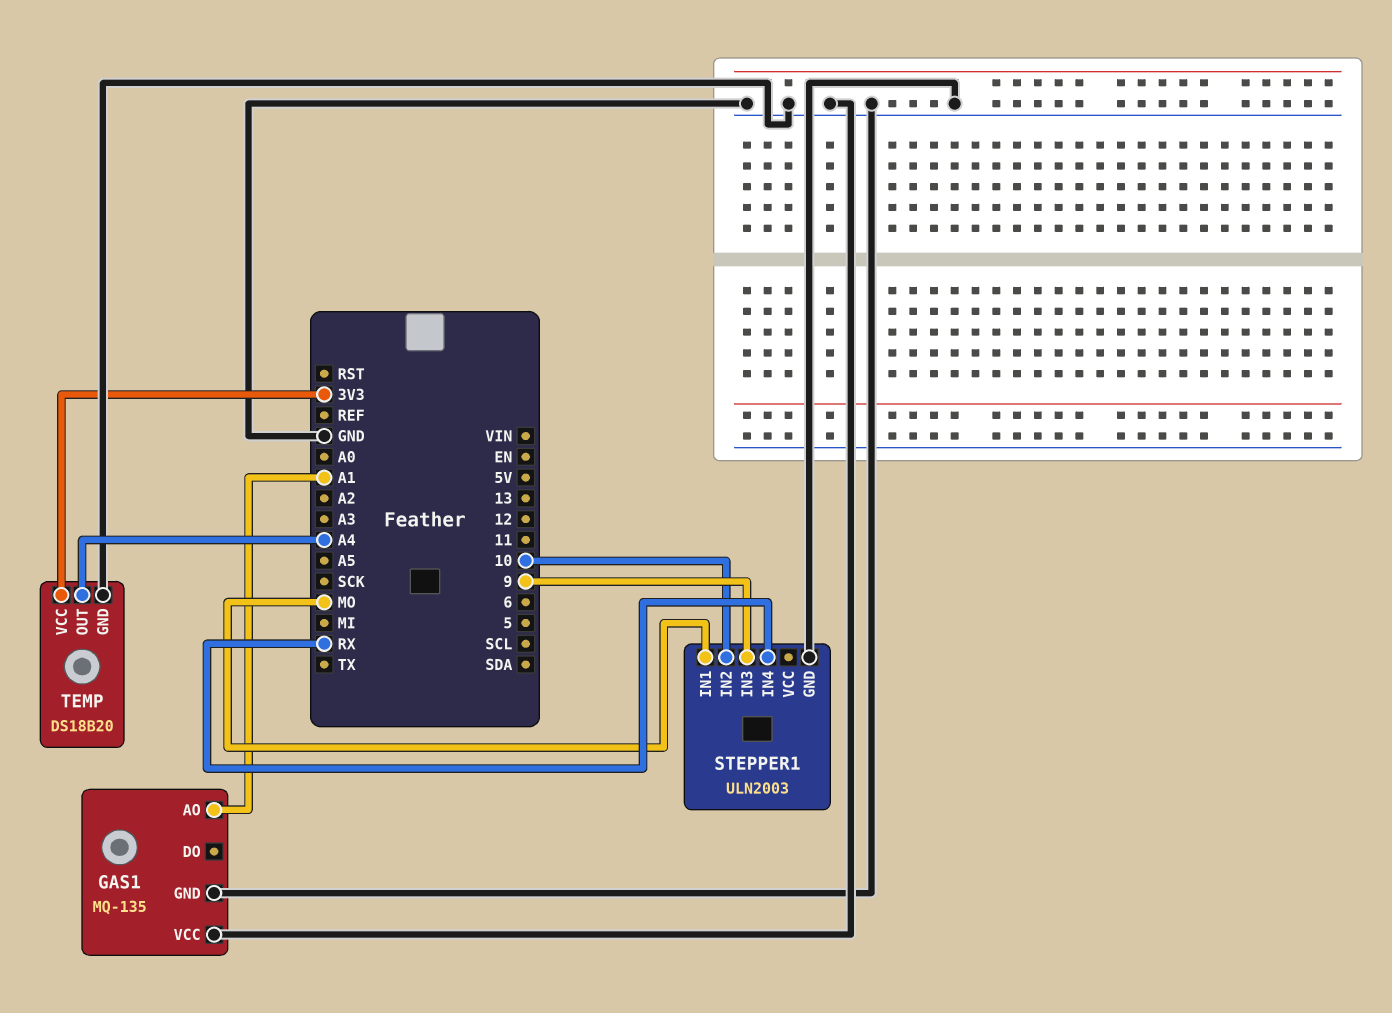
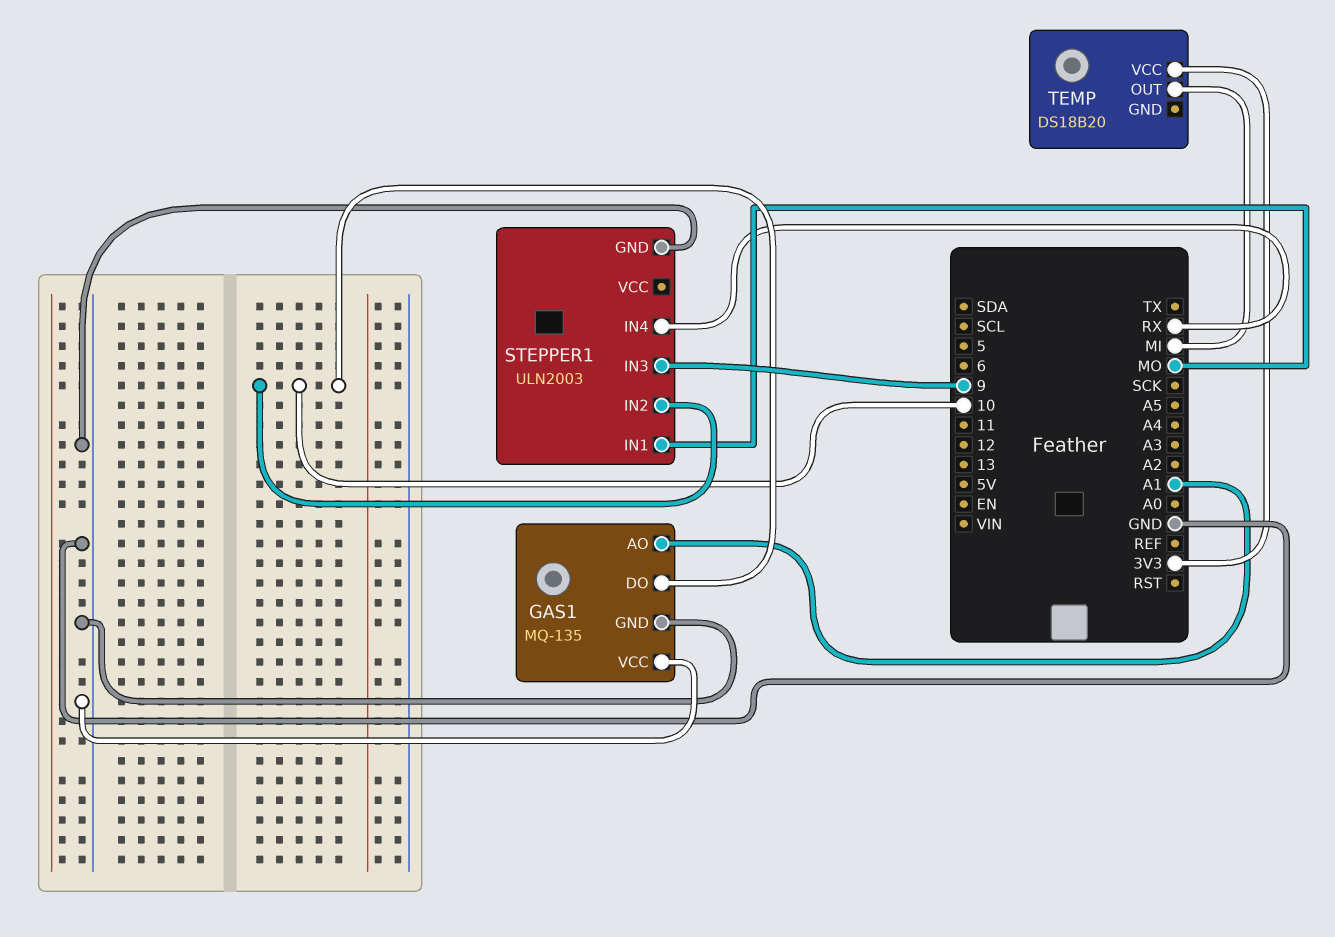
GAS1 pin DO: none -> 10
TEMP pin GND: GND -> none
TEMP pin OUT: A4 -> MI

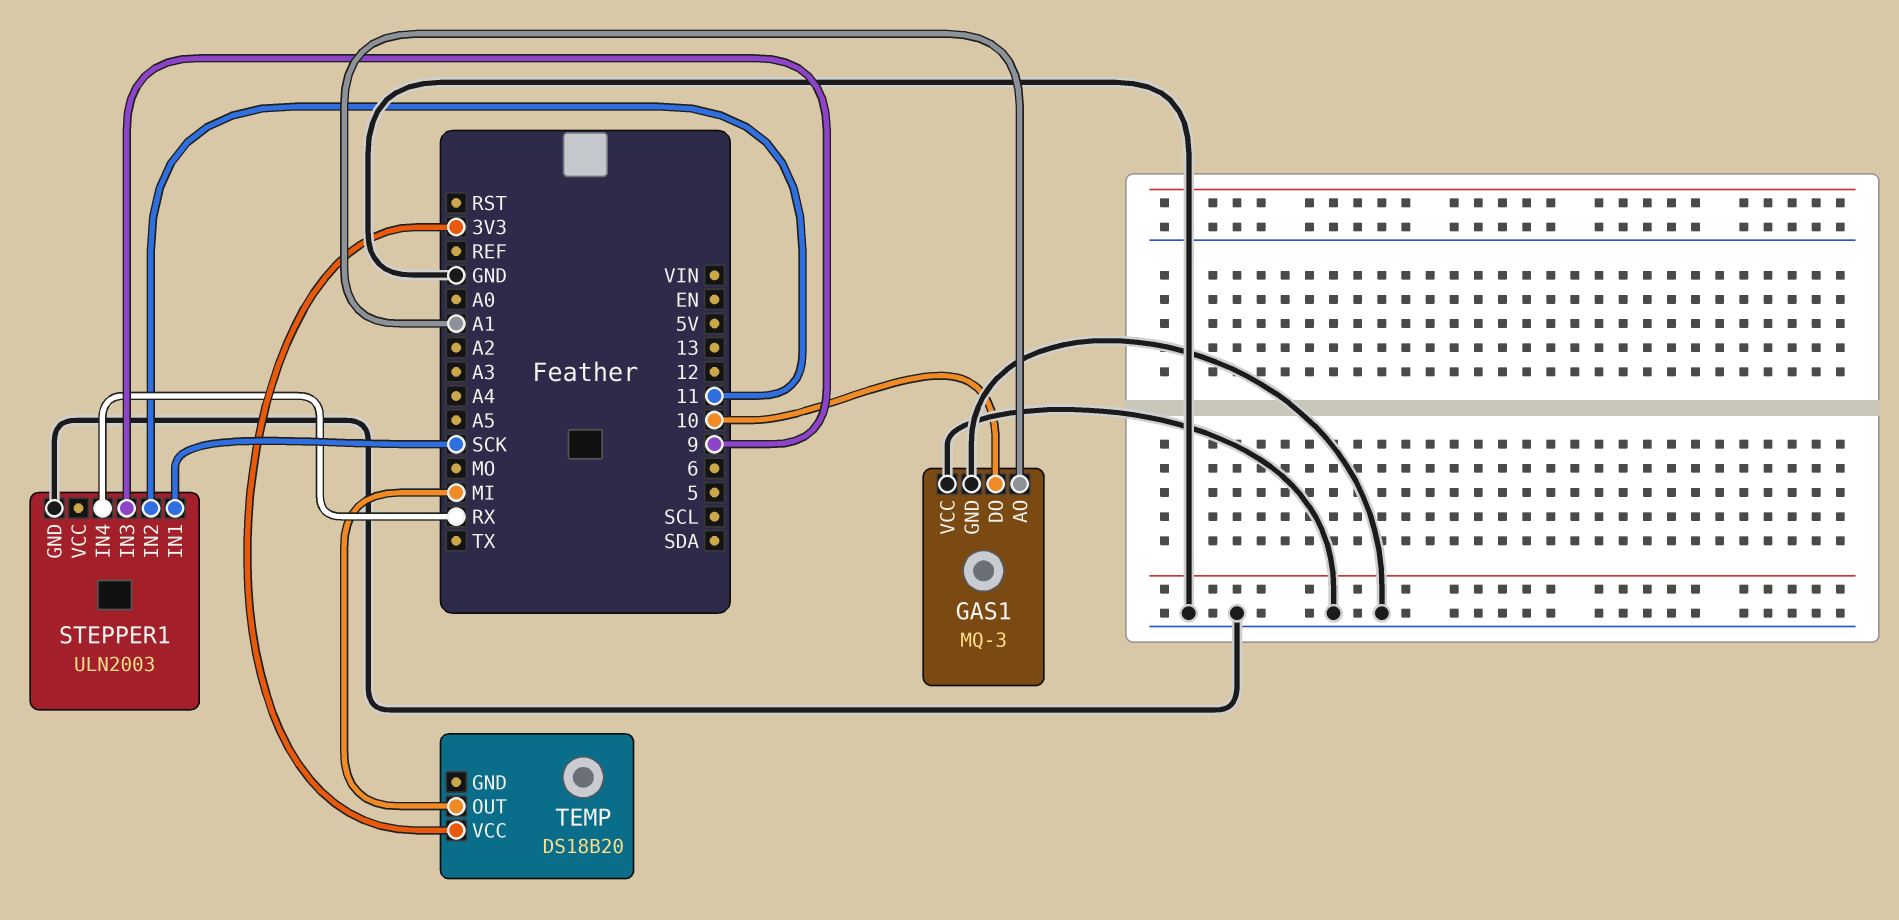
GAS1: MQ-135 -> MQ-3
STEPPER1 pin IN1: MO -> SCK
STEPPER1 pin IN2: 10 -> 11

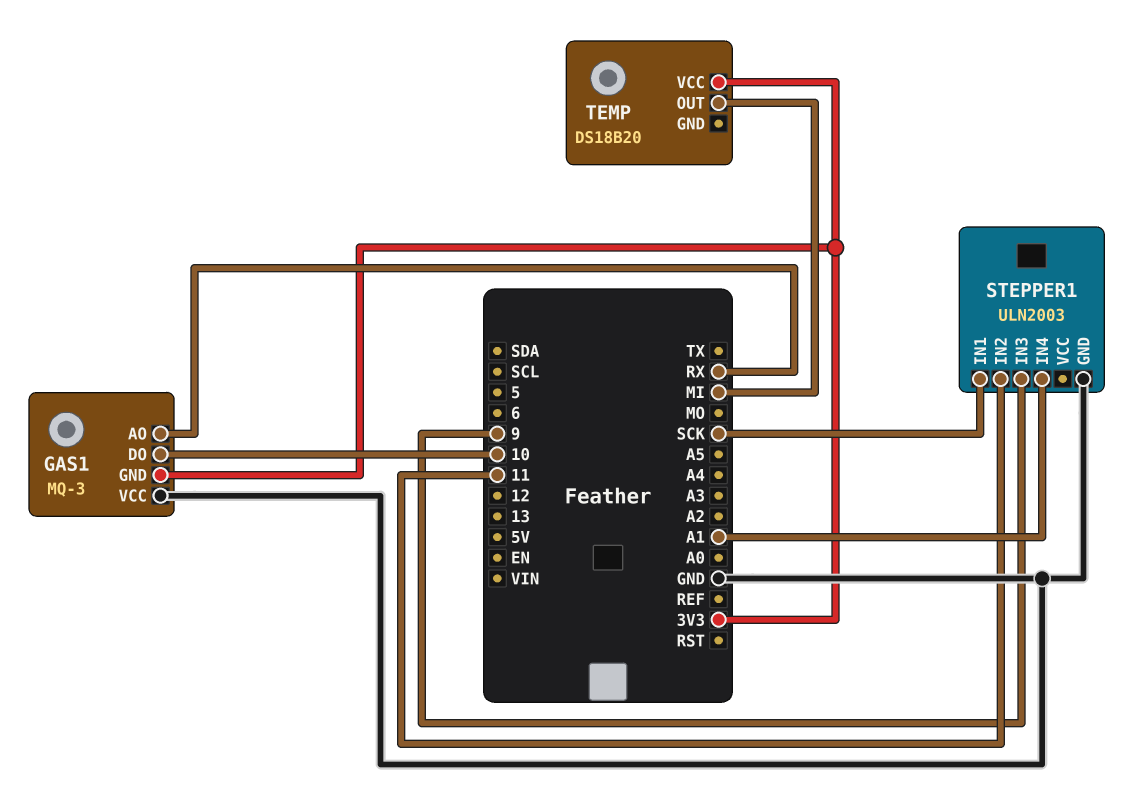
GAS1 pin AO: A1 -> RX
GAS1 pin GND: GND -> 3V3
STEPPER1 pin IN4: RX -> A1

